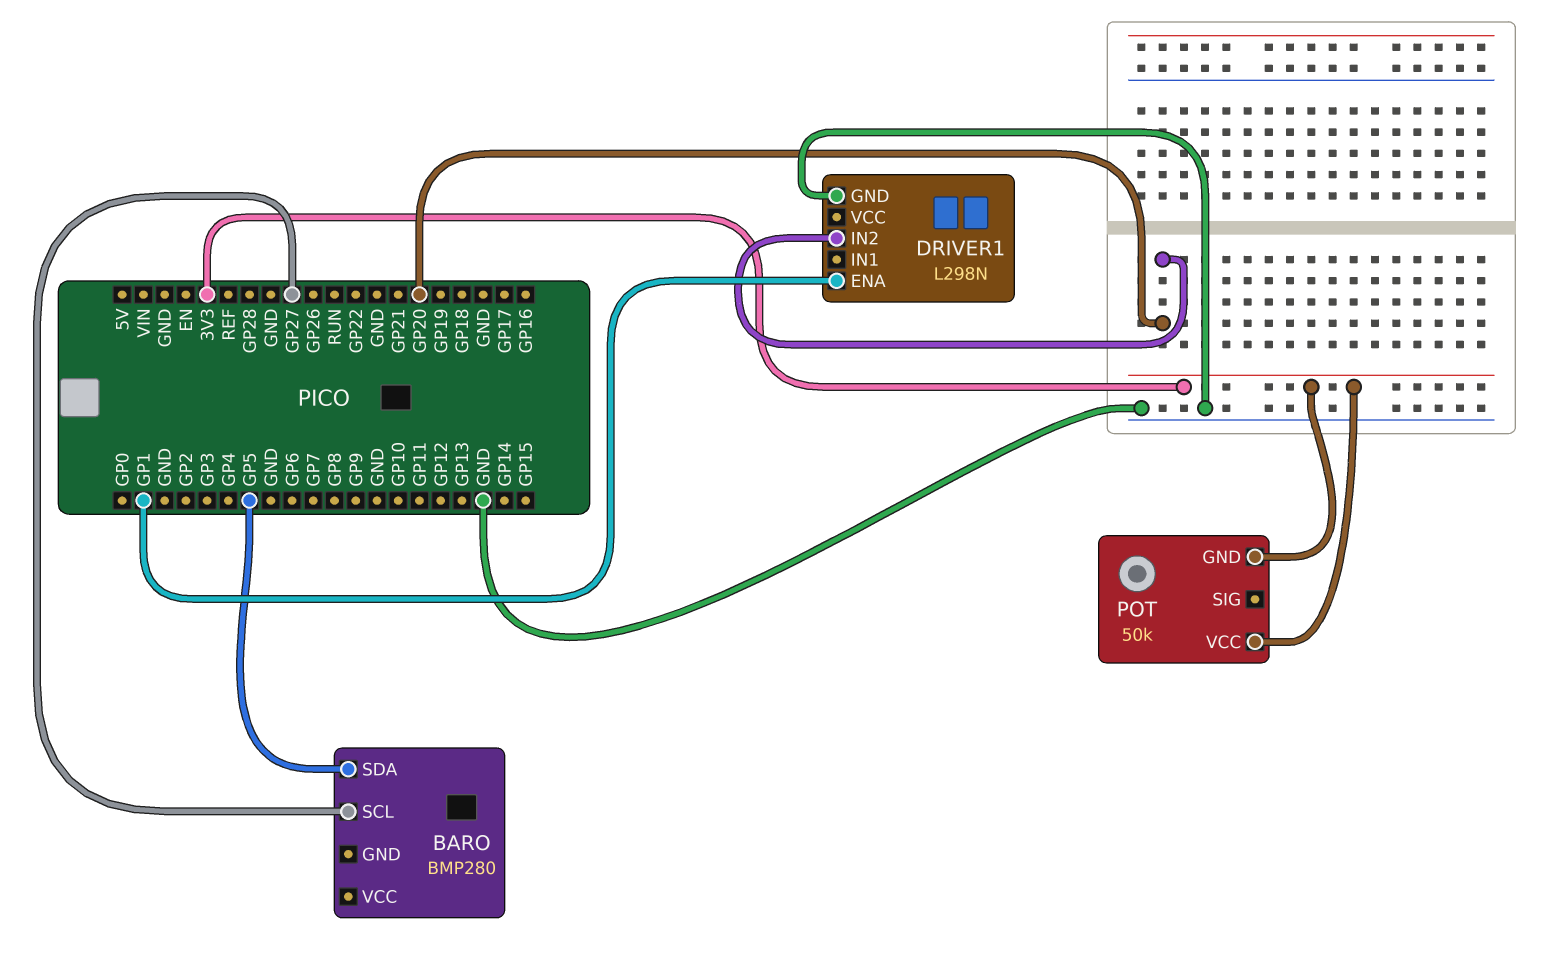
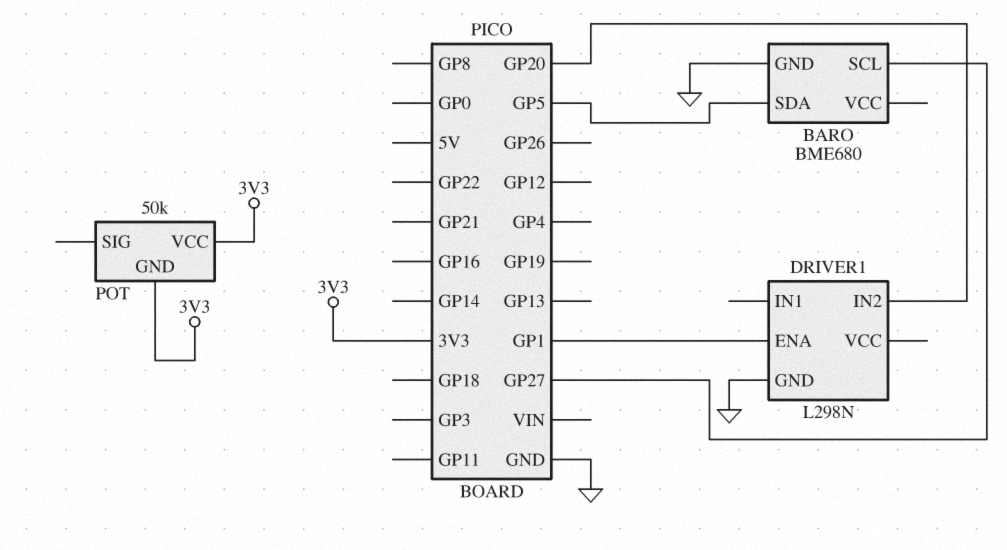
BARO: BMP280 -> BME680
BARO pin GND: none -> GND

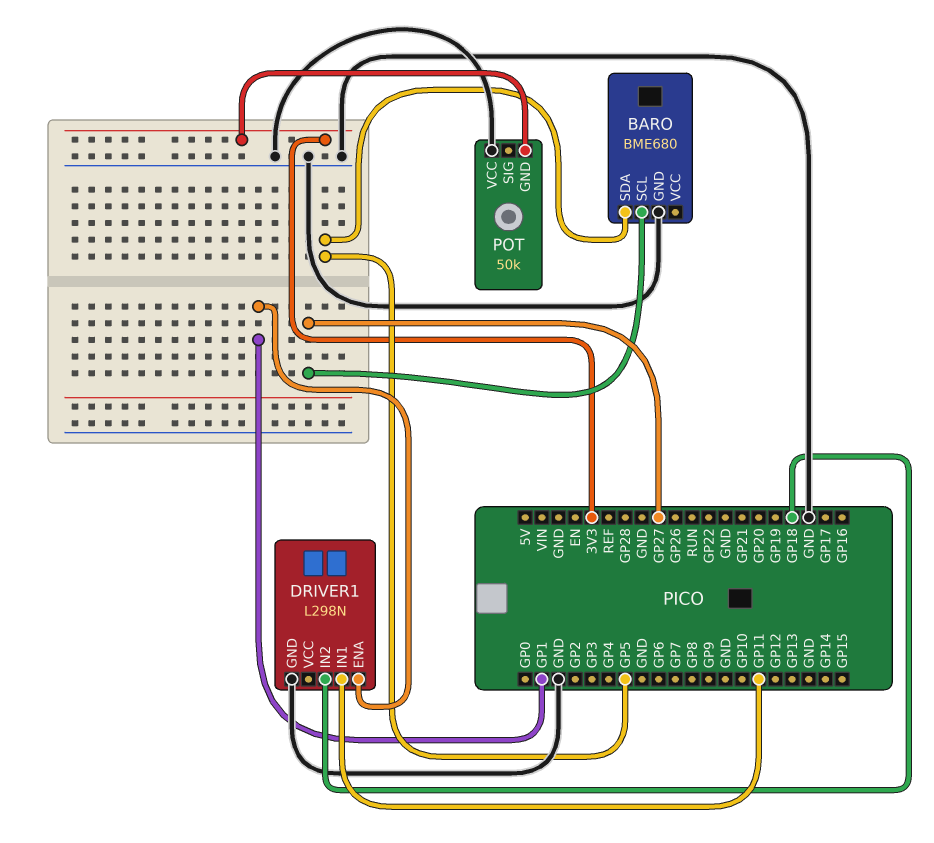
DRIVER1 pin IN1: none -> GP11
DRIVER1 pin IN2: GP20 -> GP18
POT pin VCC: 3V3 -> GND

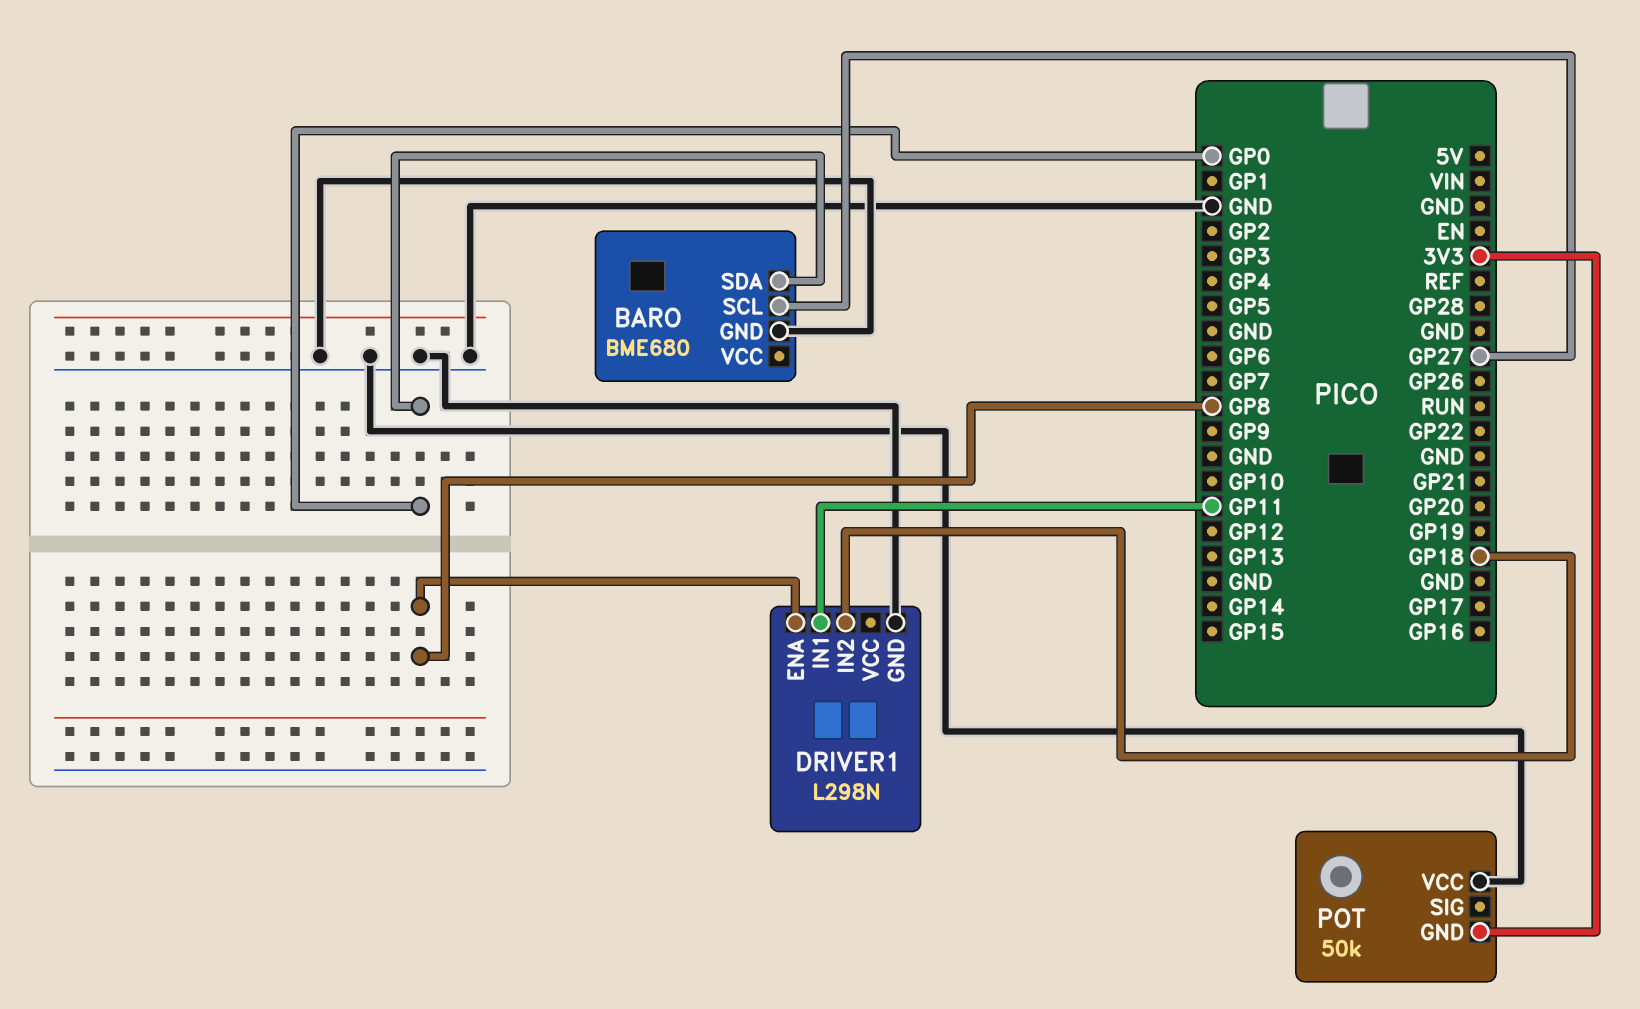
BARO pin SDA: GP5 -> GP0
DRIVER1 pin ENA: GP1 -> GP8

